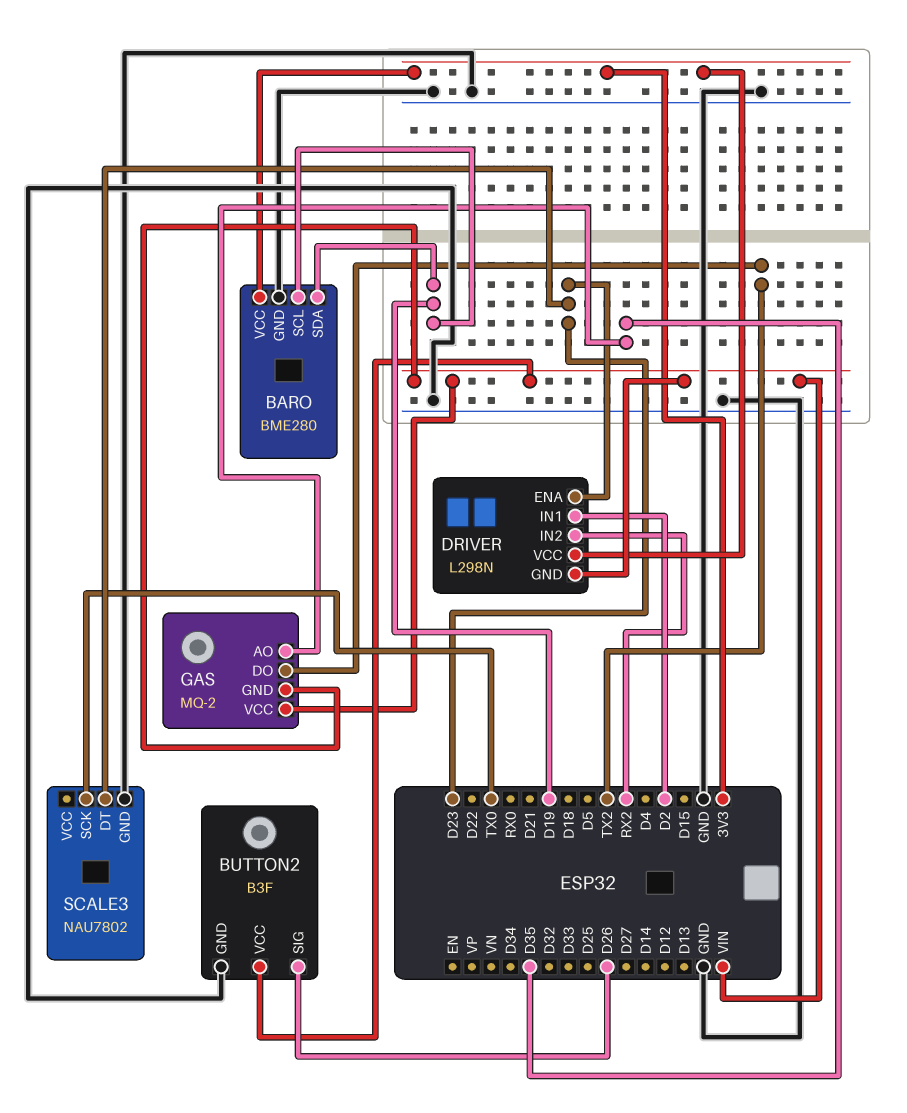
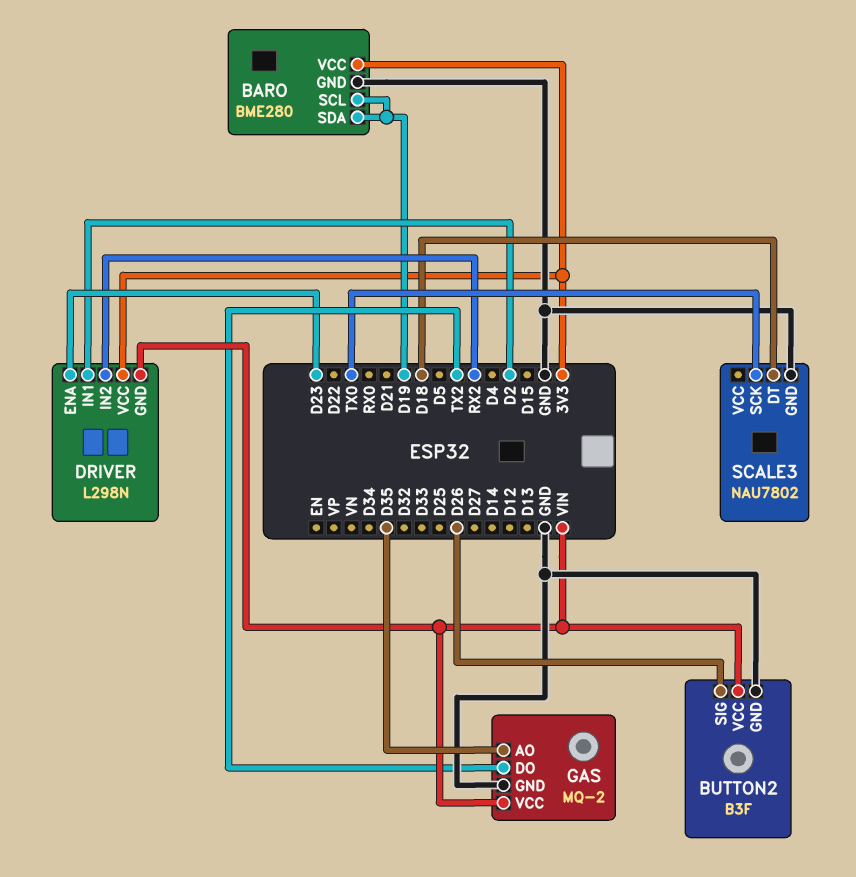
GAS pin GND: VIN -> GND
SCALE3 pin DT: D23 -> D18

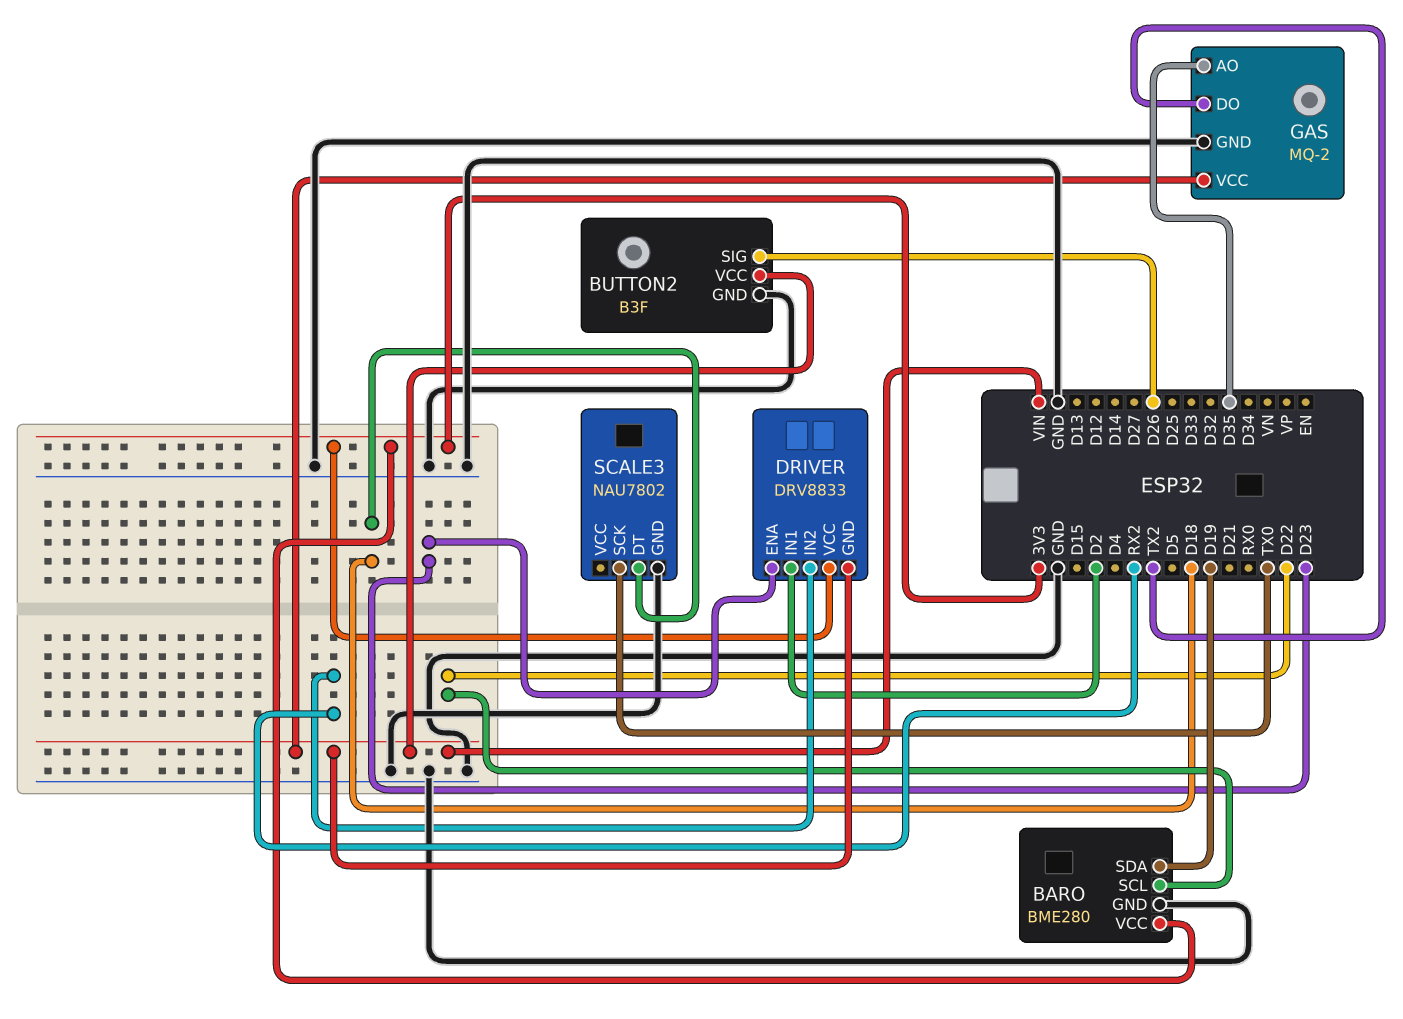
BARO pin SCL: D19 -> D22
DRIVER: L298N -> DRV8833

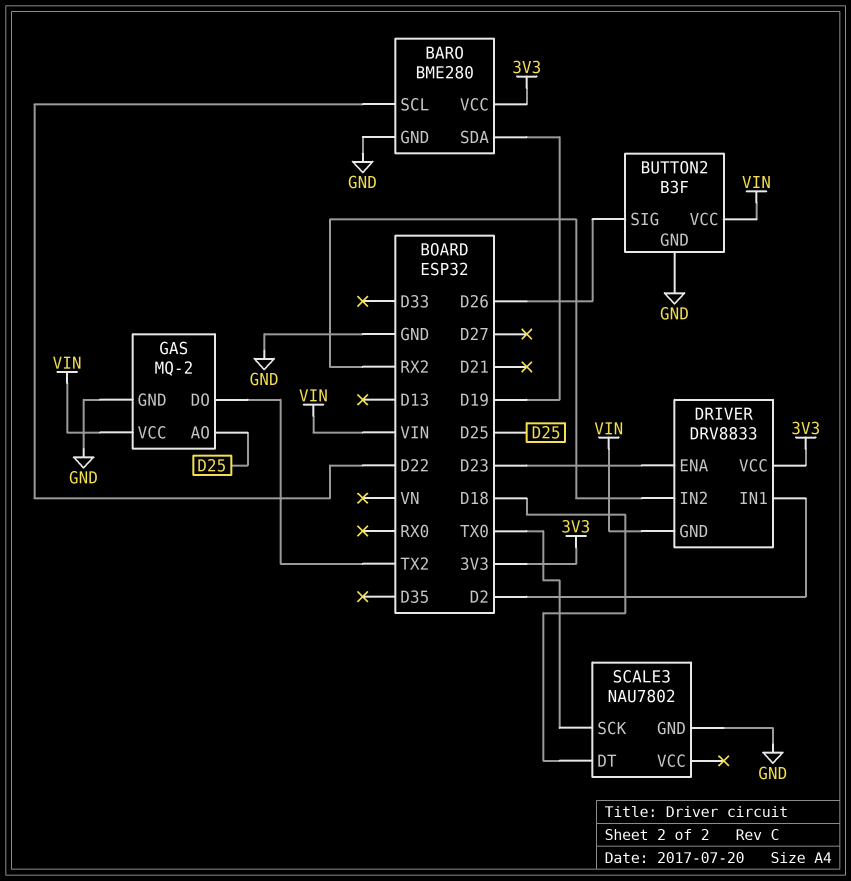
GAS pin AO: D35 -> D25

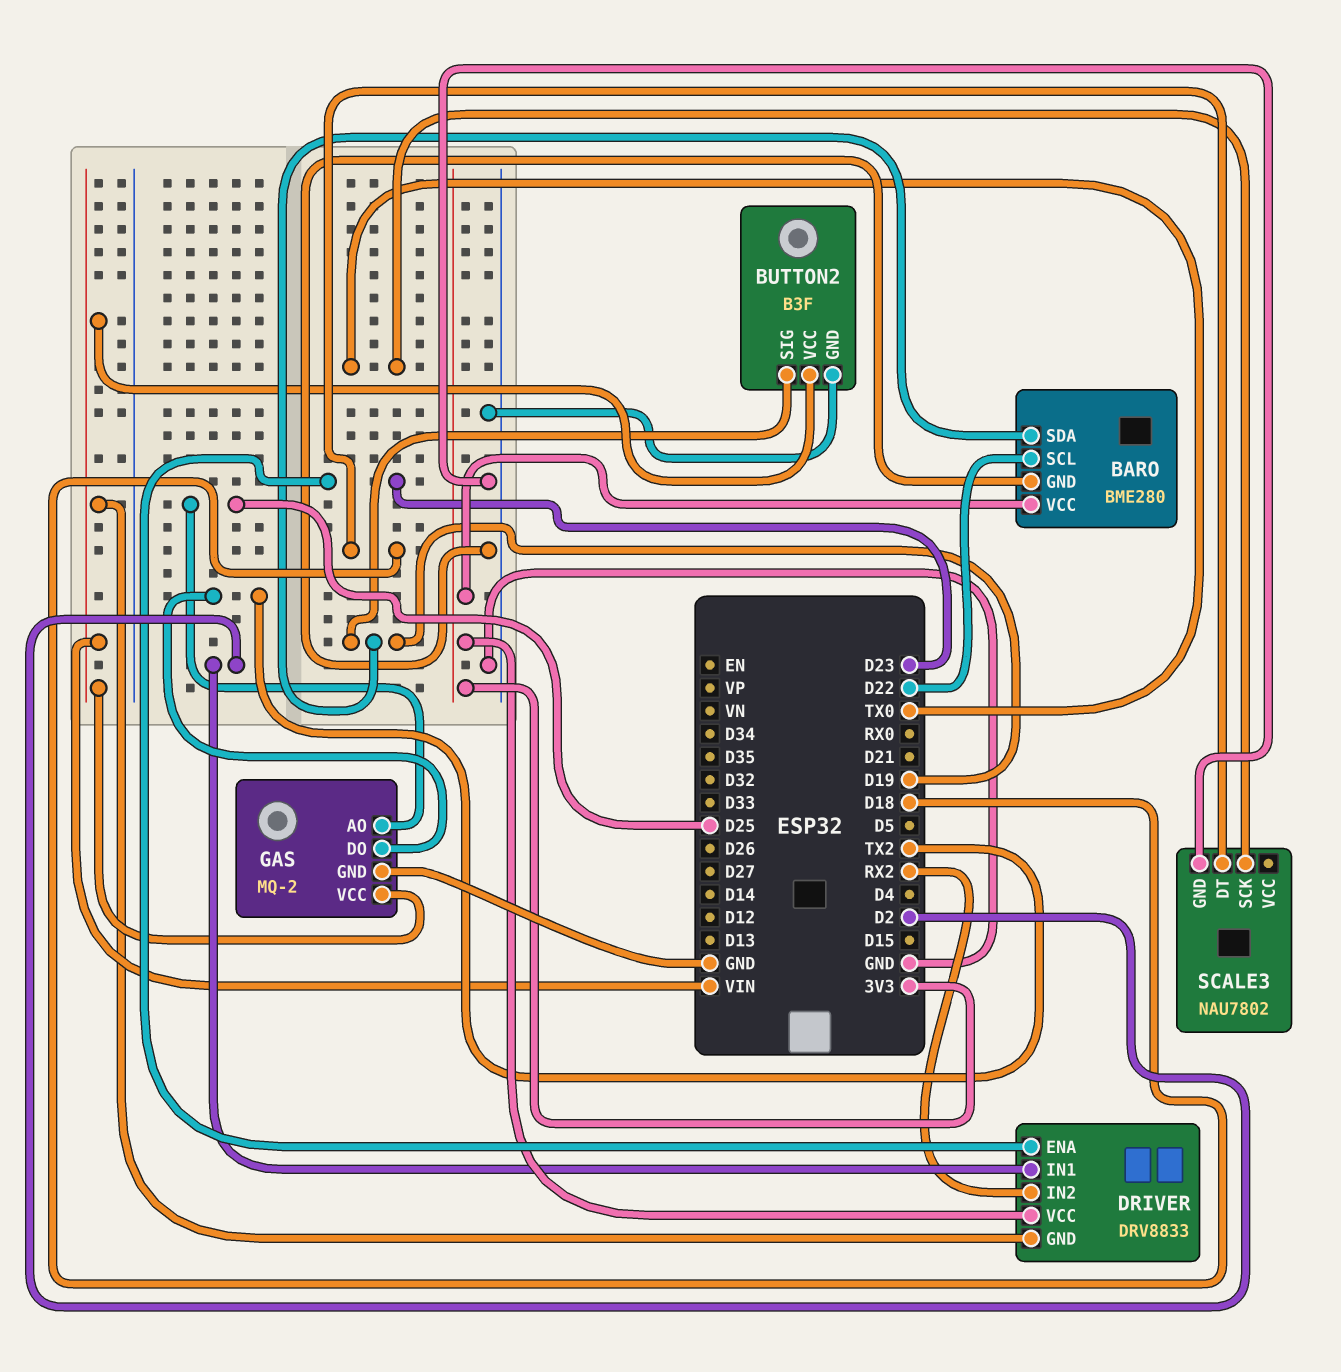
BUTTON2 pin SIG: D26 -> D19

